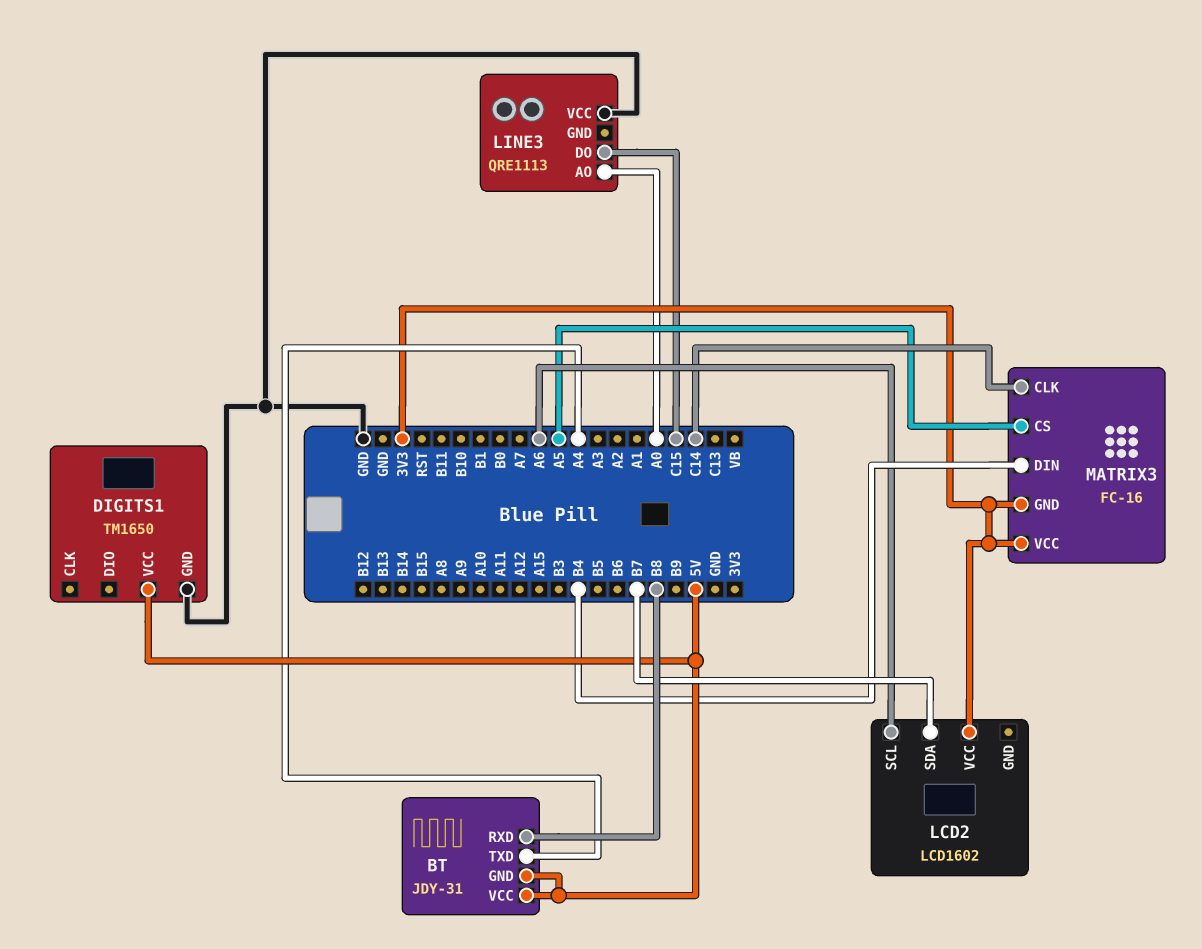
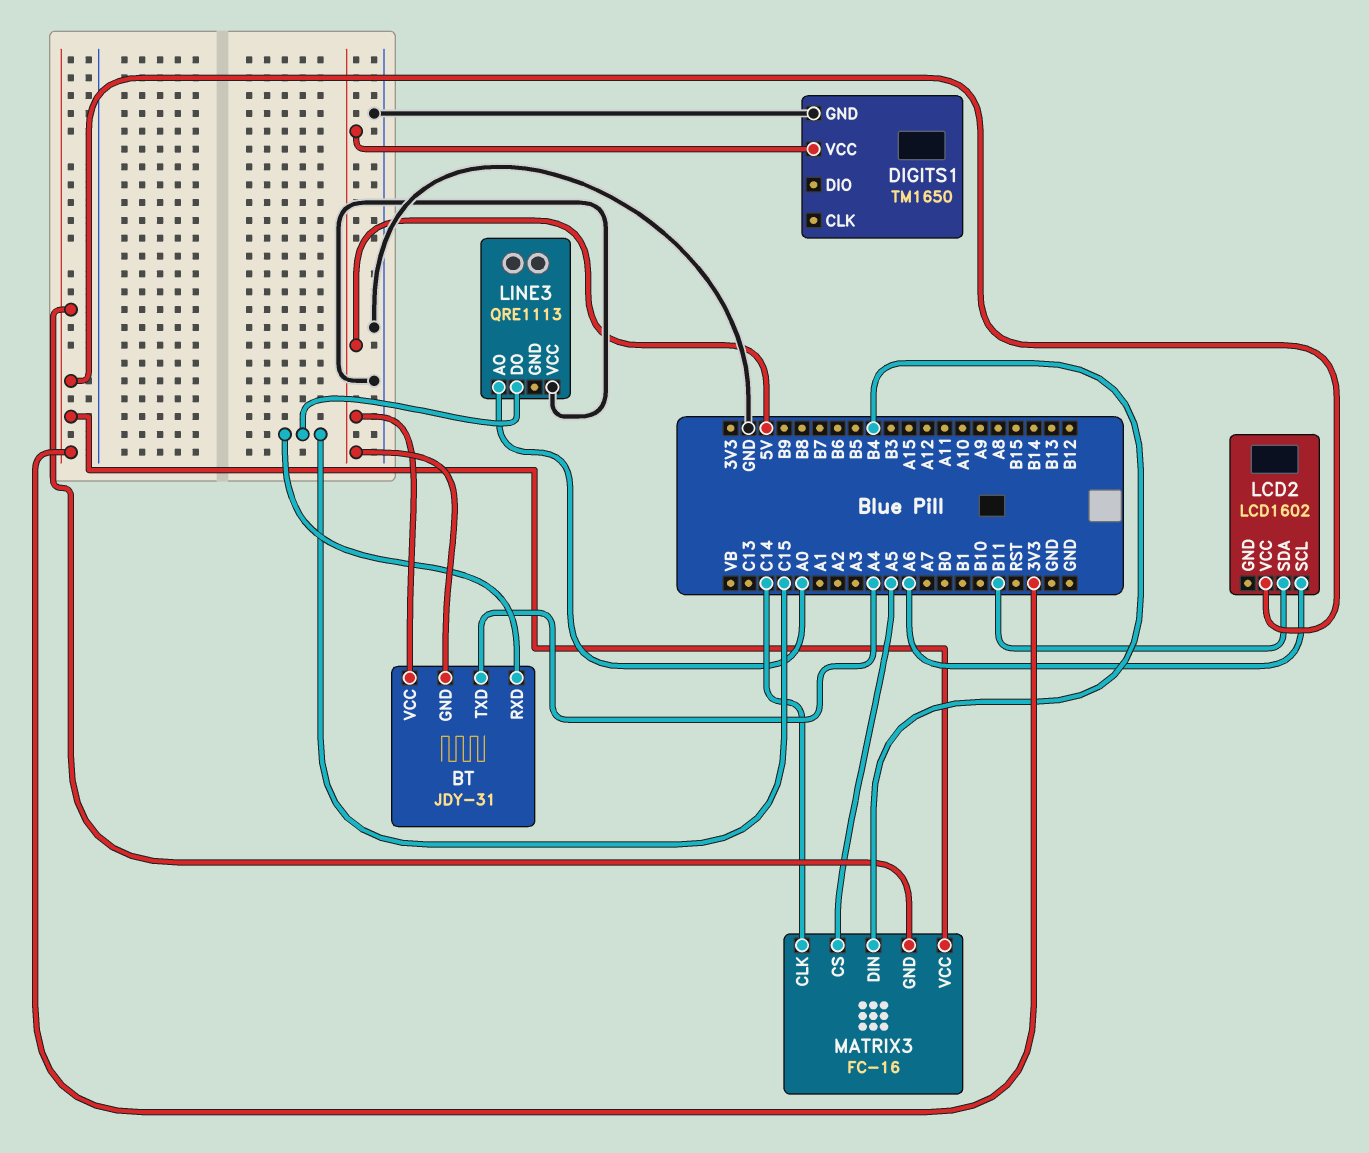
BT pin RXD: B8 -> C15
LCD2 pin SDA: B7 -> B11

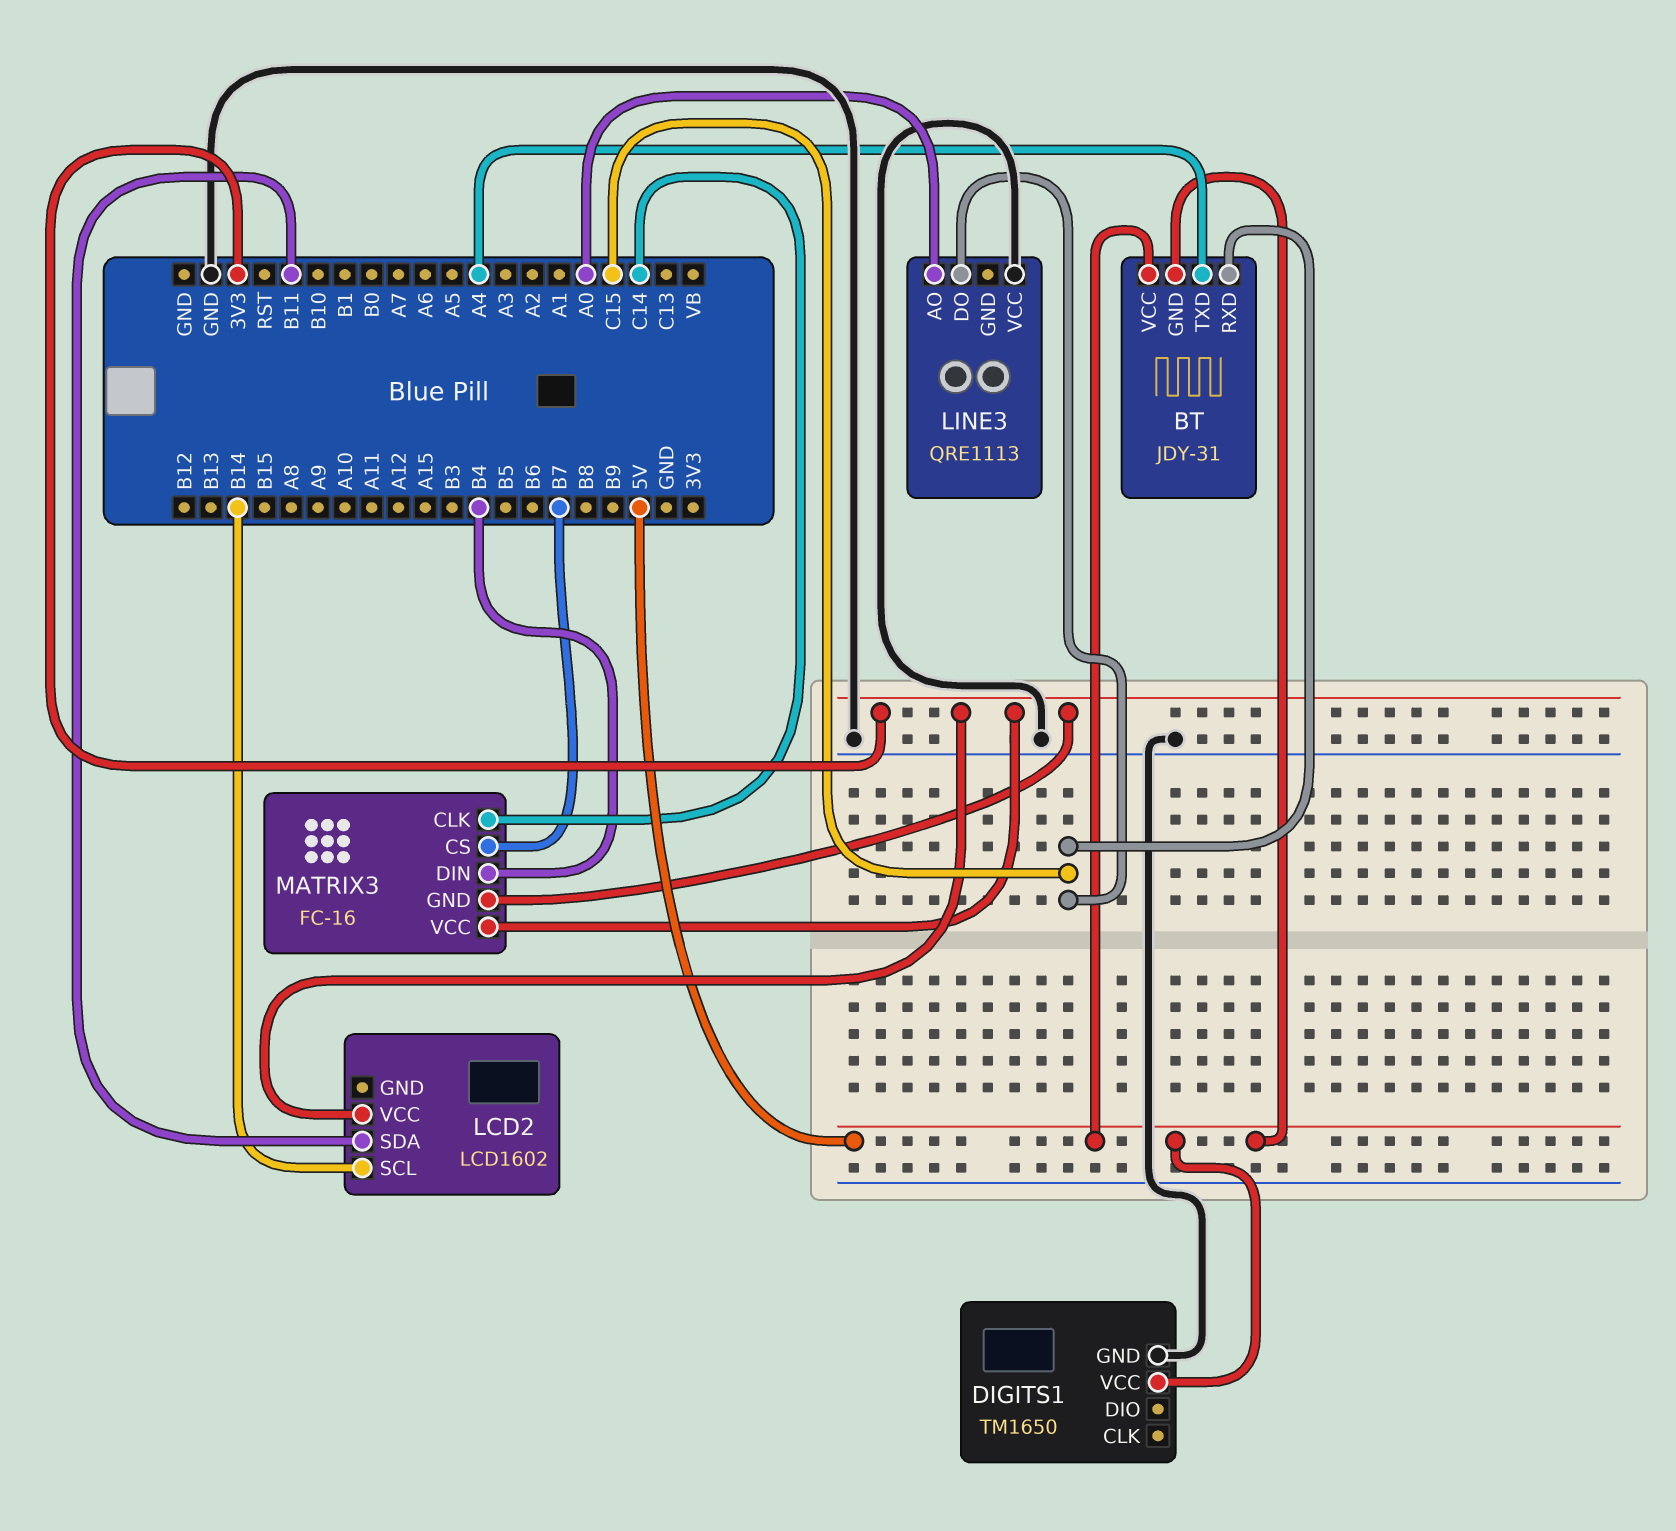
LCD2 pin SCL: A6 -> B14
MATRIX3 pin CS: A5 -> B7

